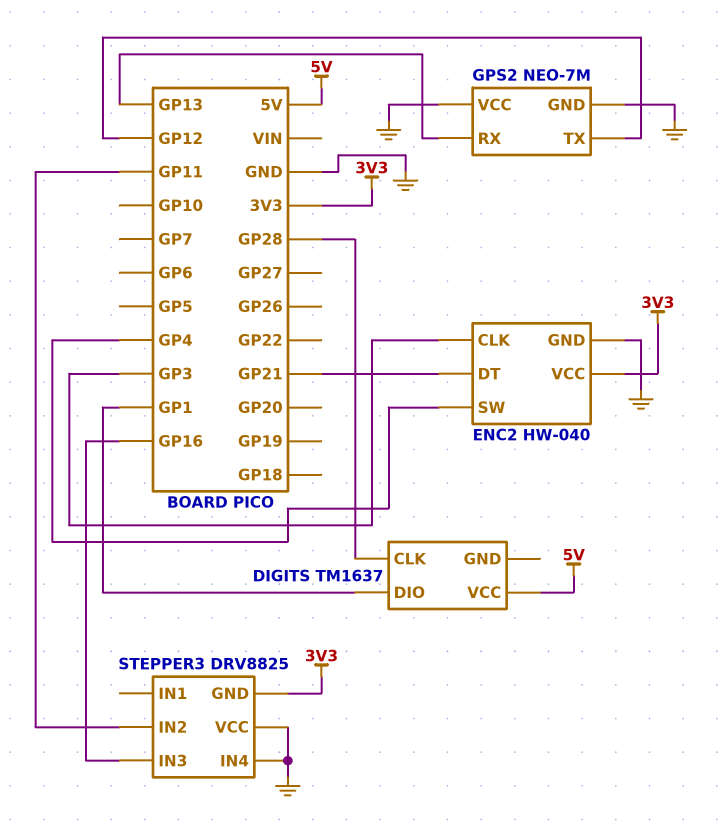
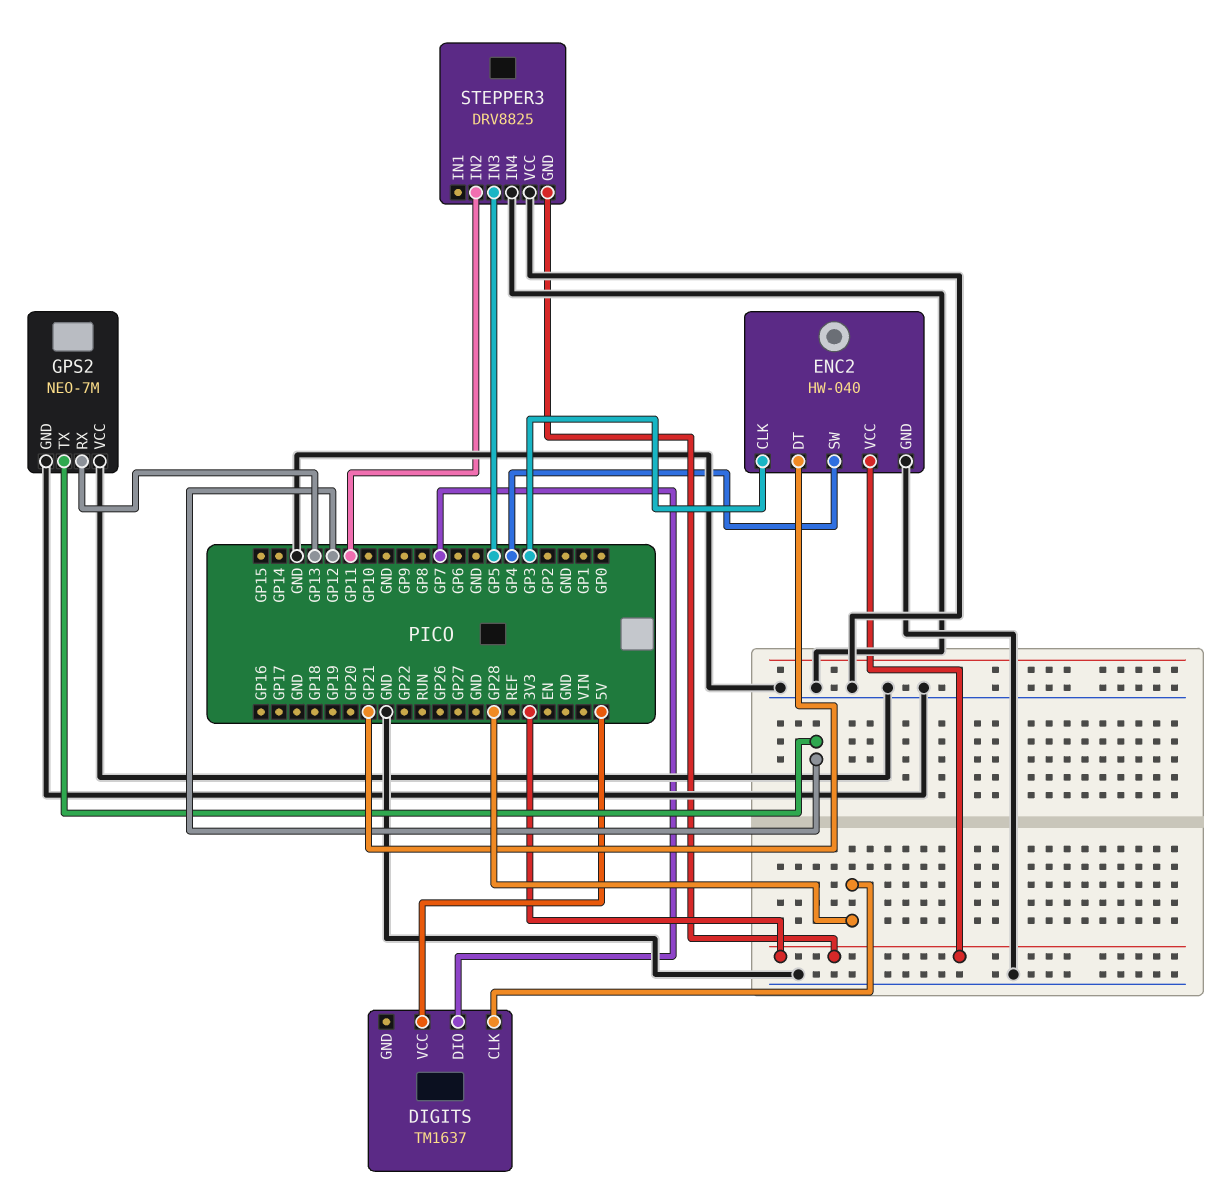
DIGITS pin DIO: GP1 -> GP7
STEPPER3 pin IN3: GP16 -> GP5

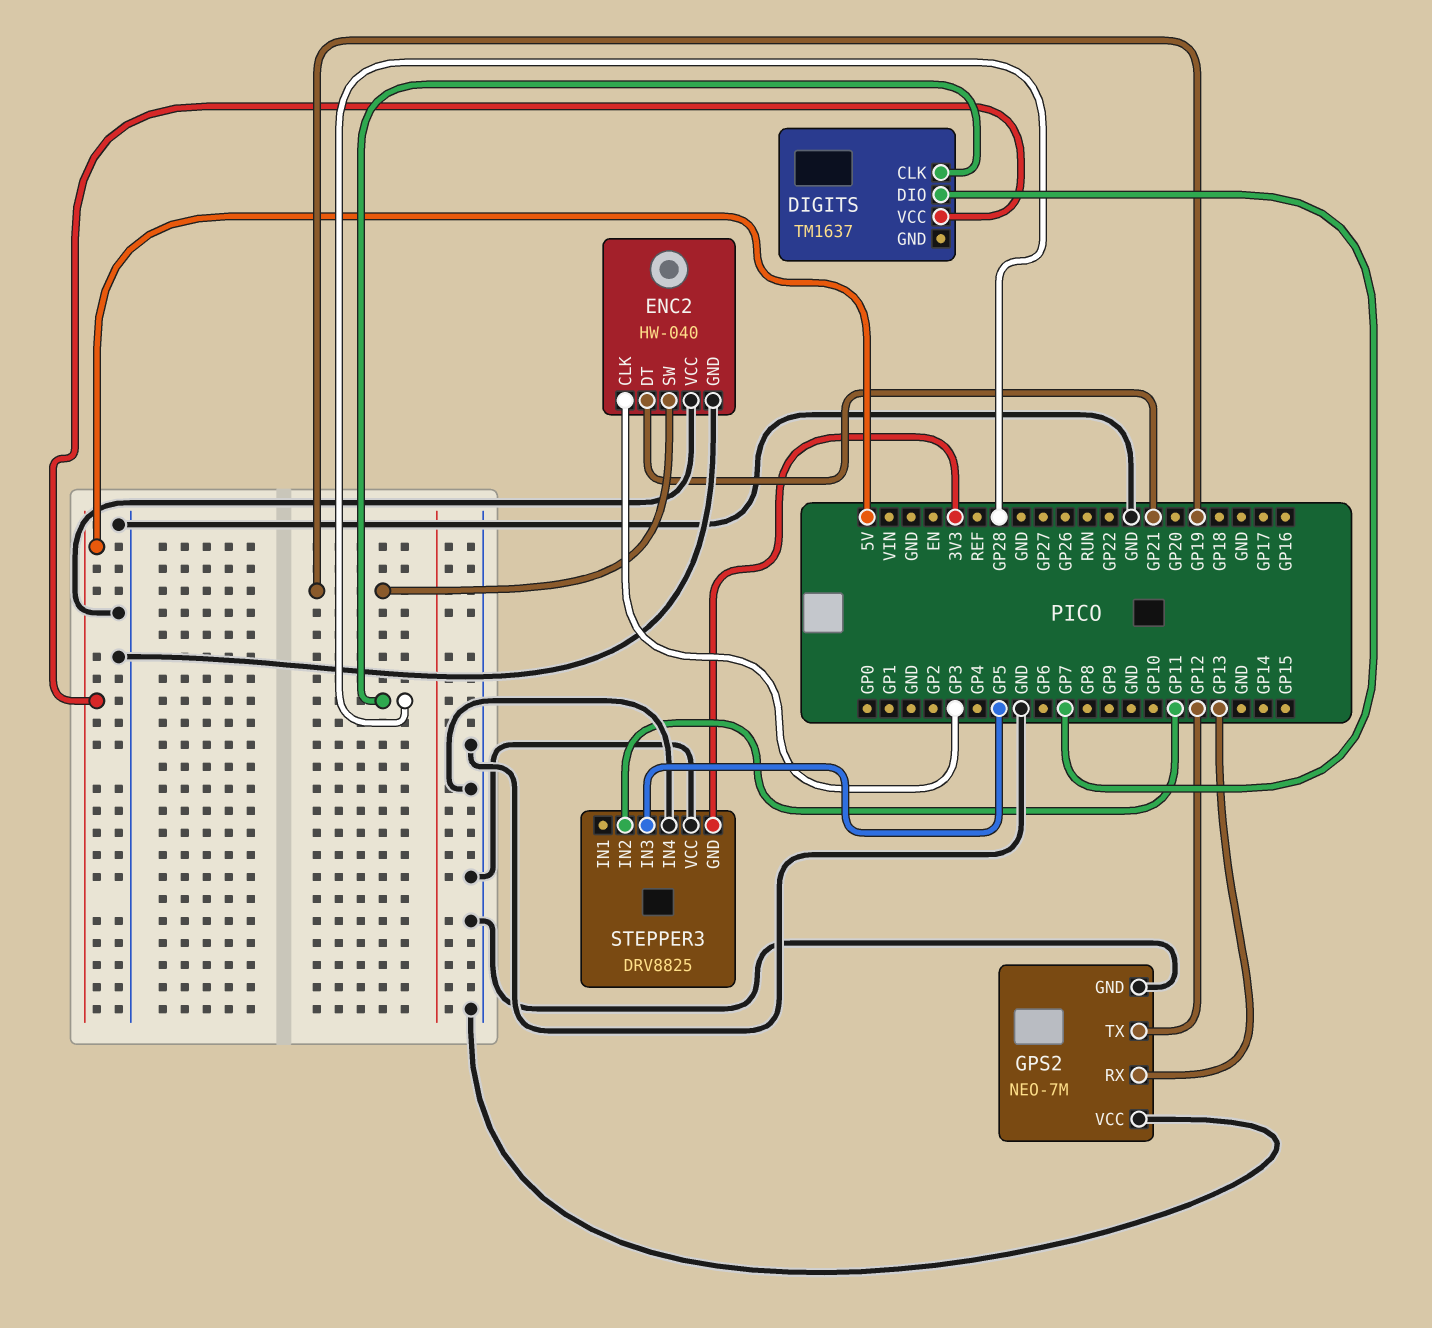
ENC2 pin SW: GP4 -> GP19
ENC2 pin VCC: 3V3 -> GND

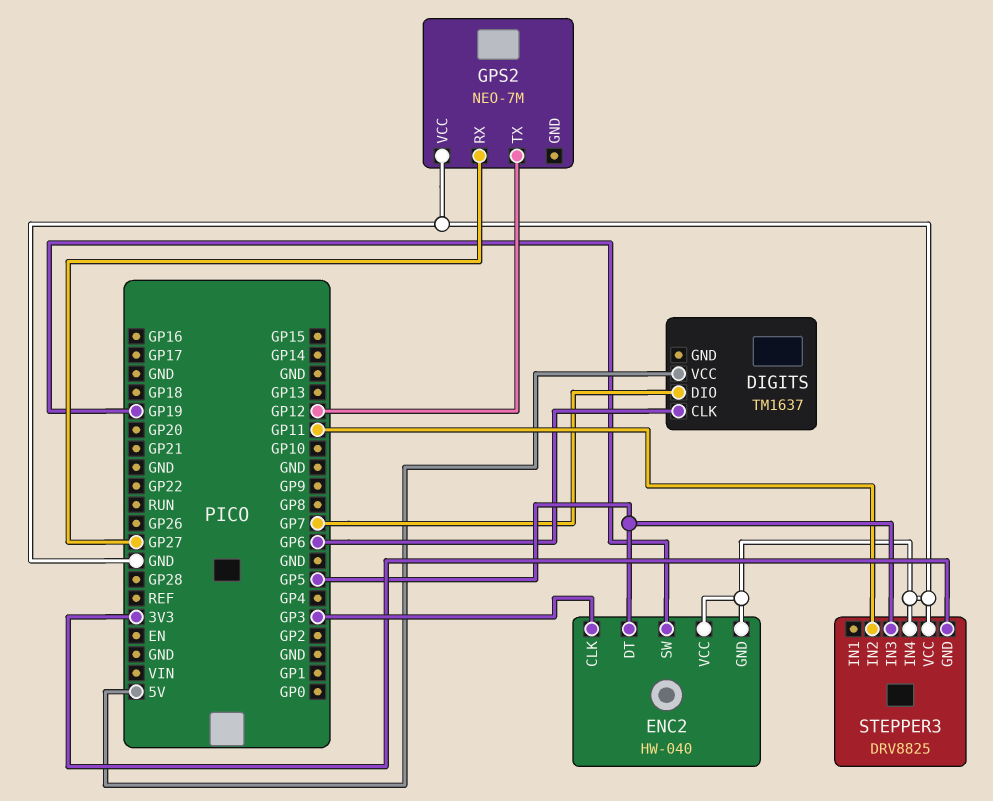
DIGITS pin CLK: GP28 -> GP6
ENC2 pin DT: GP21 -> GP5
GPS2 pin GND: GND -> none
GPS2 pin RX: GP13 -> GP27

